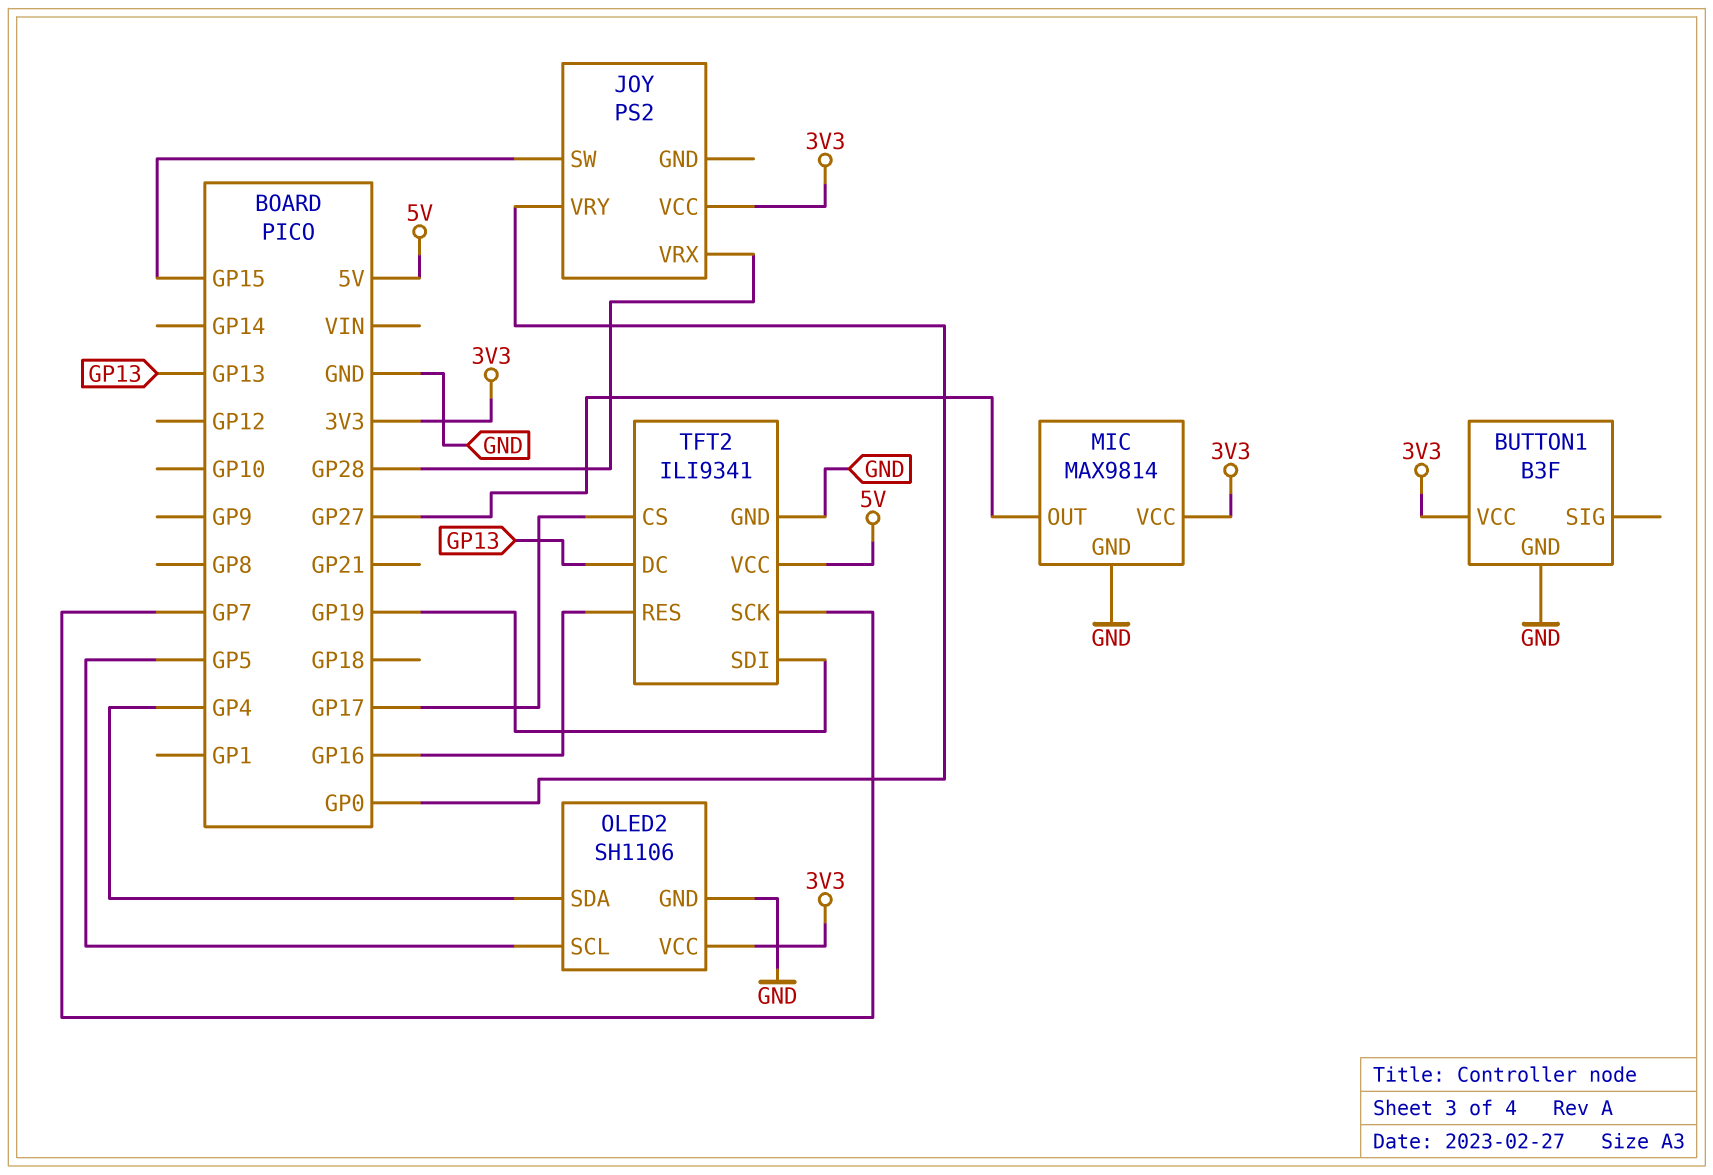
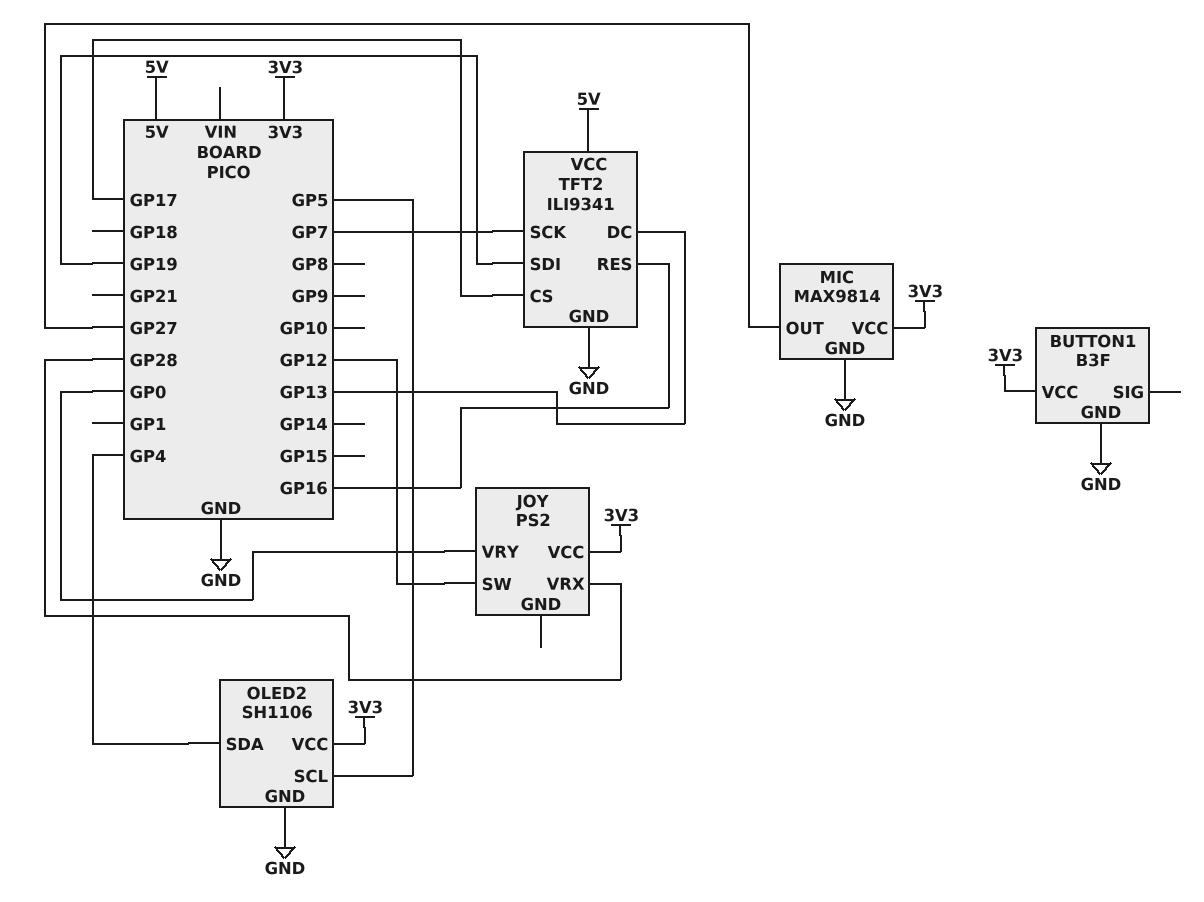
JOY pin SW: GP15 -> GP12

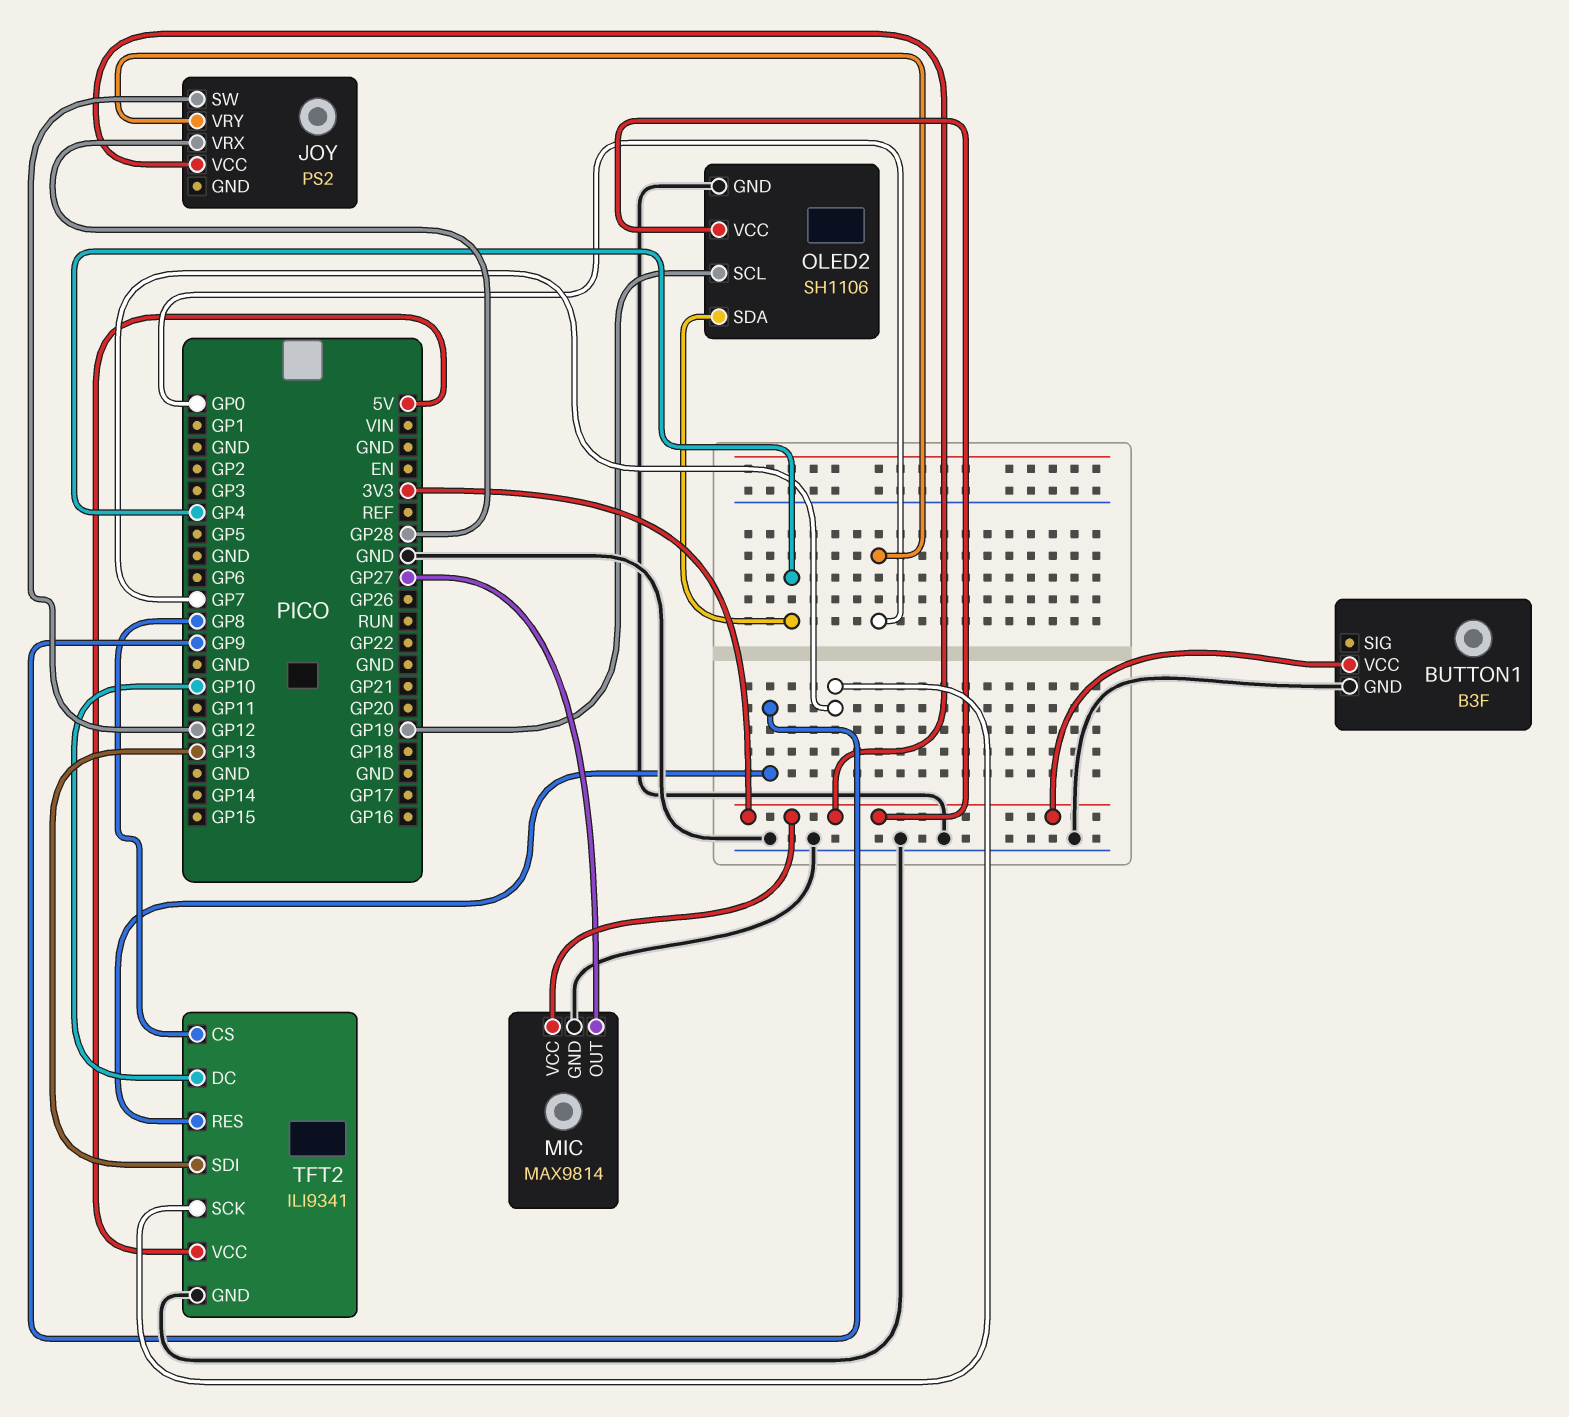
OLED2 pin SCL: GP5 -> GP19
TFT2 pin CS: GP17 -> GP8
TFT2 pin DC: GP13 -> GP10
TFT2 pin RES: GP16 -> GP9
TFT2 pin SDI: GP19 -> GP13

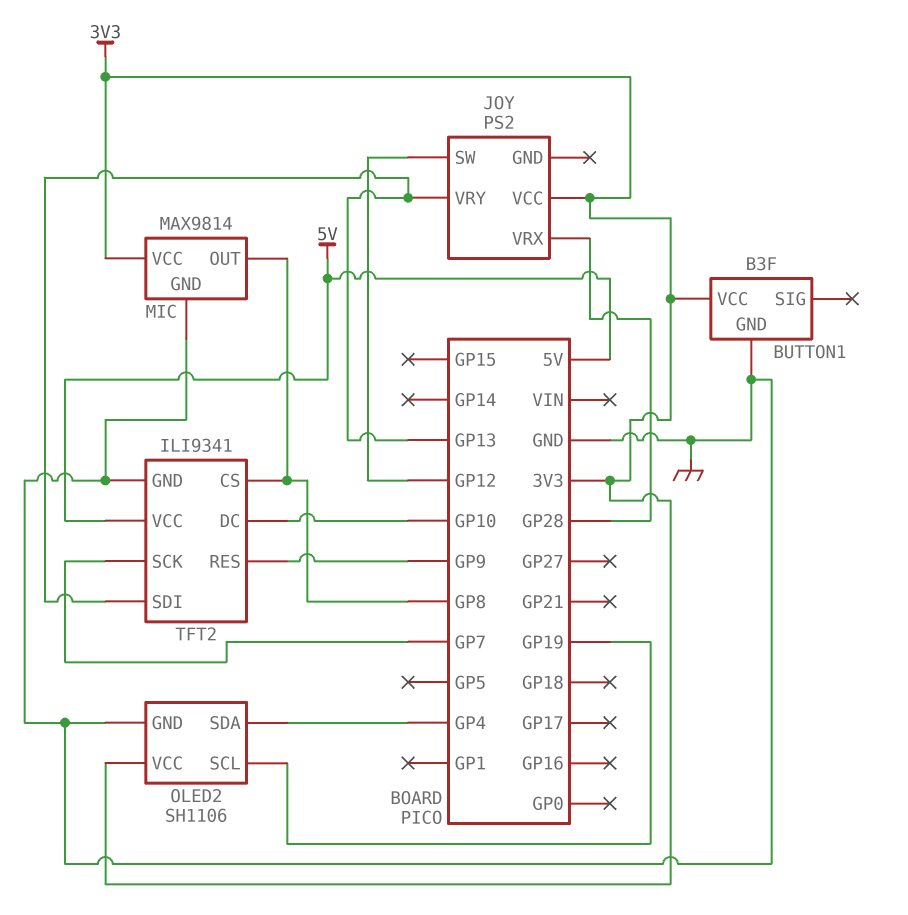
JOY pin VRY: GP0 -> GP13
MIC pin OUT: GP27 -> GP8

